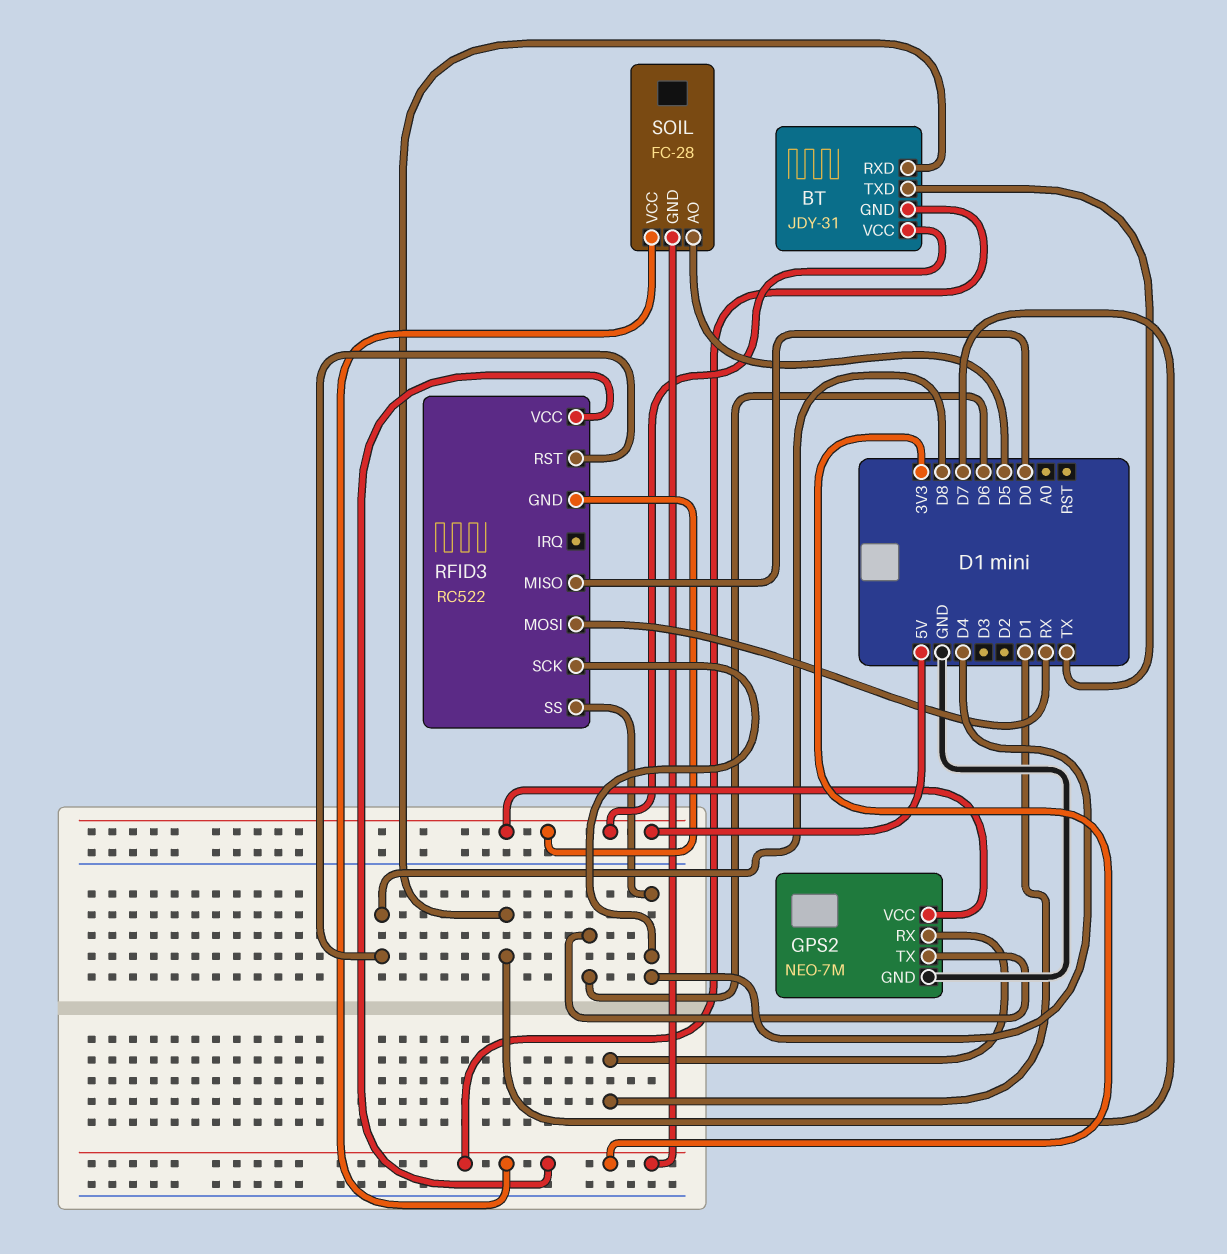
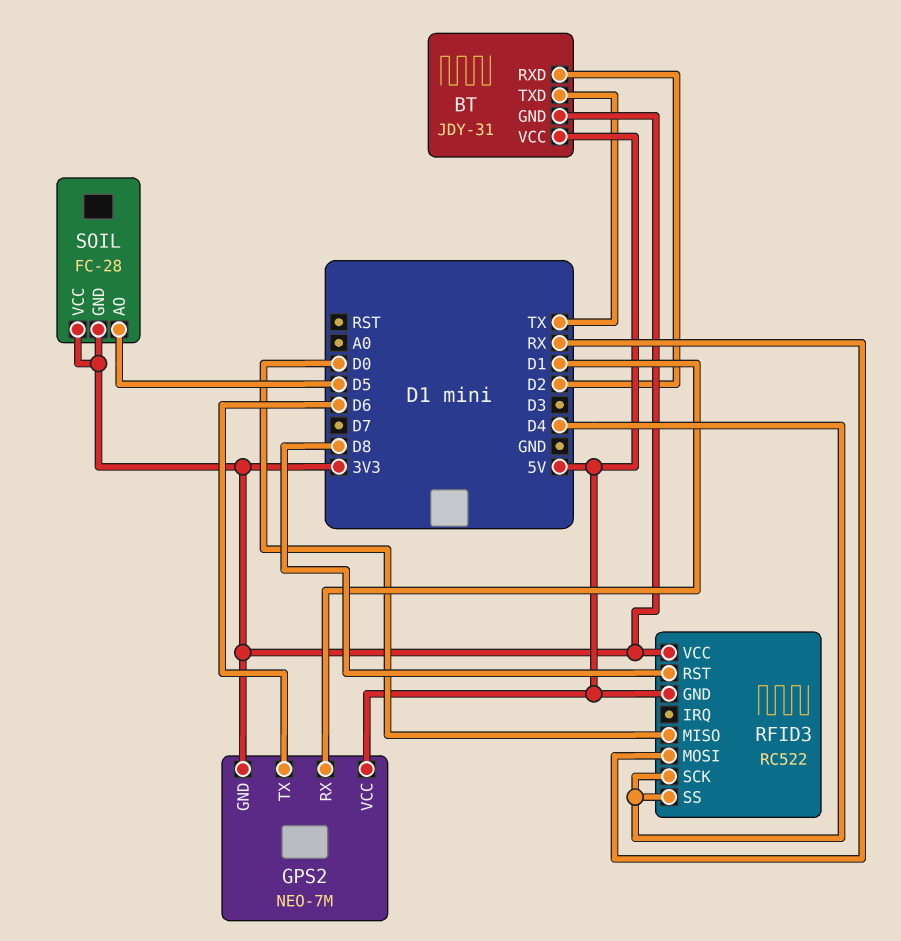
BT pin RXD: D7 -> D2
GPS2 pin GND: GND -> 3V3

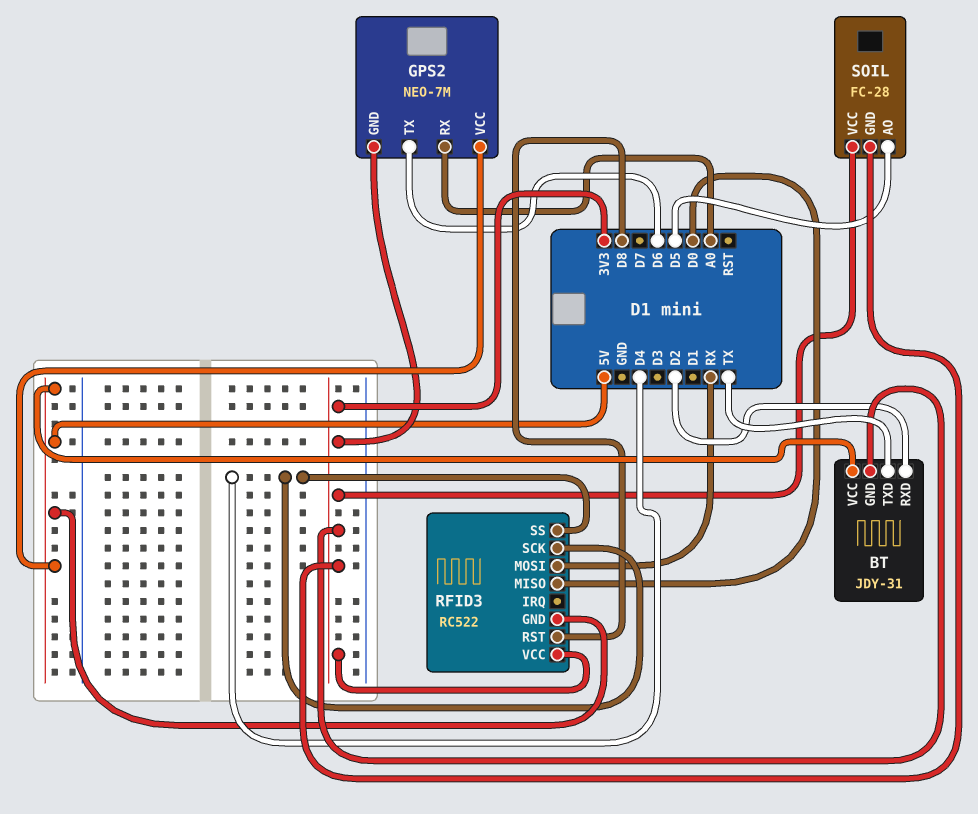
GPS2 pin RX: D1 -> A0

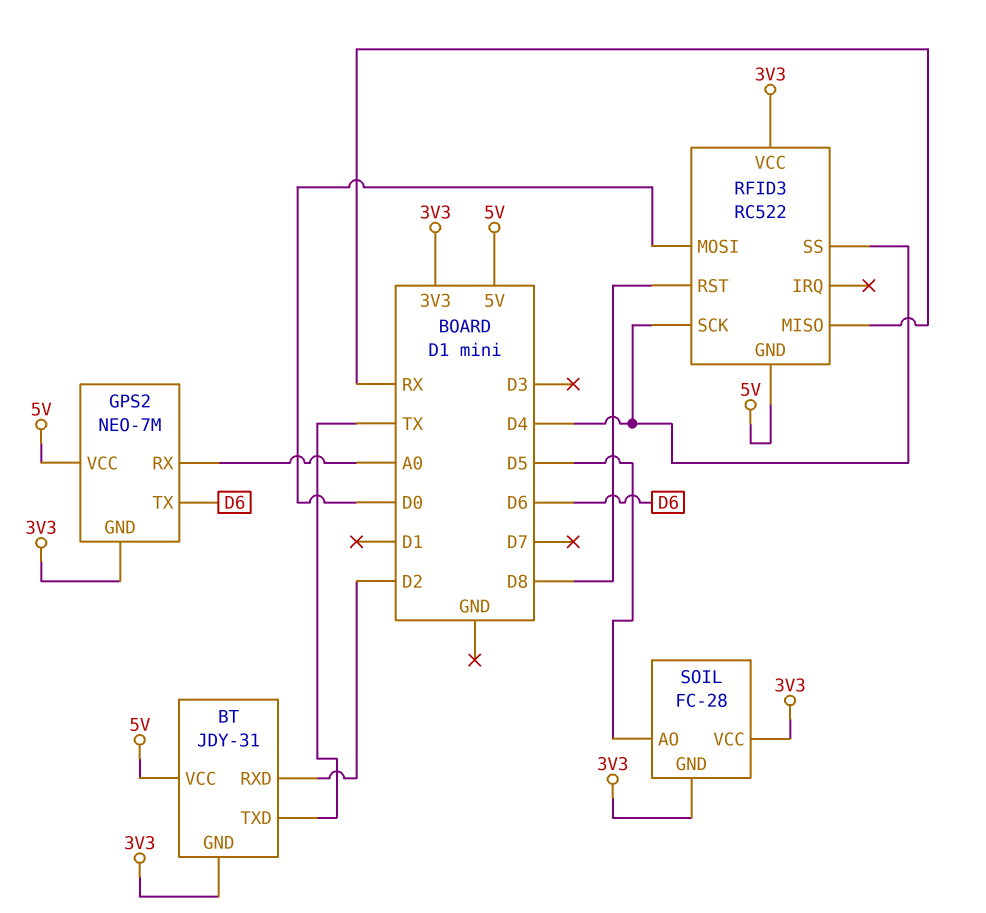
RFID3 pin MISO: D0 -> RX
RFID3 pin MOSI: RX -> D0

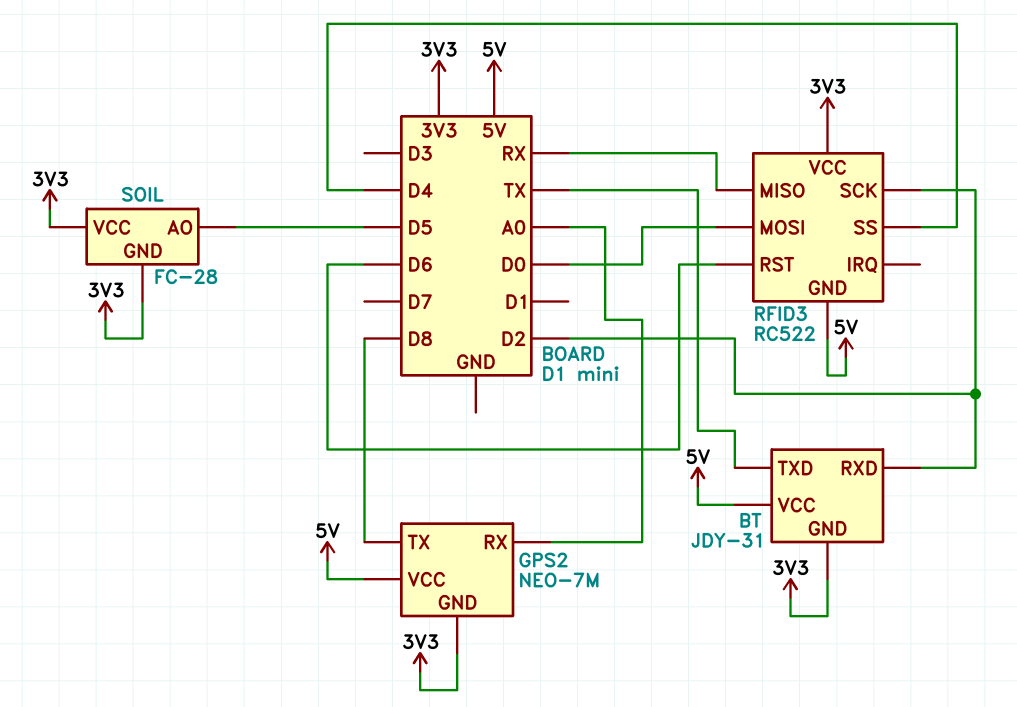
GPS2 pin TX: D6 -> D8
RFID3 pin RST: D8 -> D6
RFID3 pin SCK: D4 -> D2

